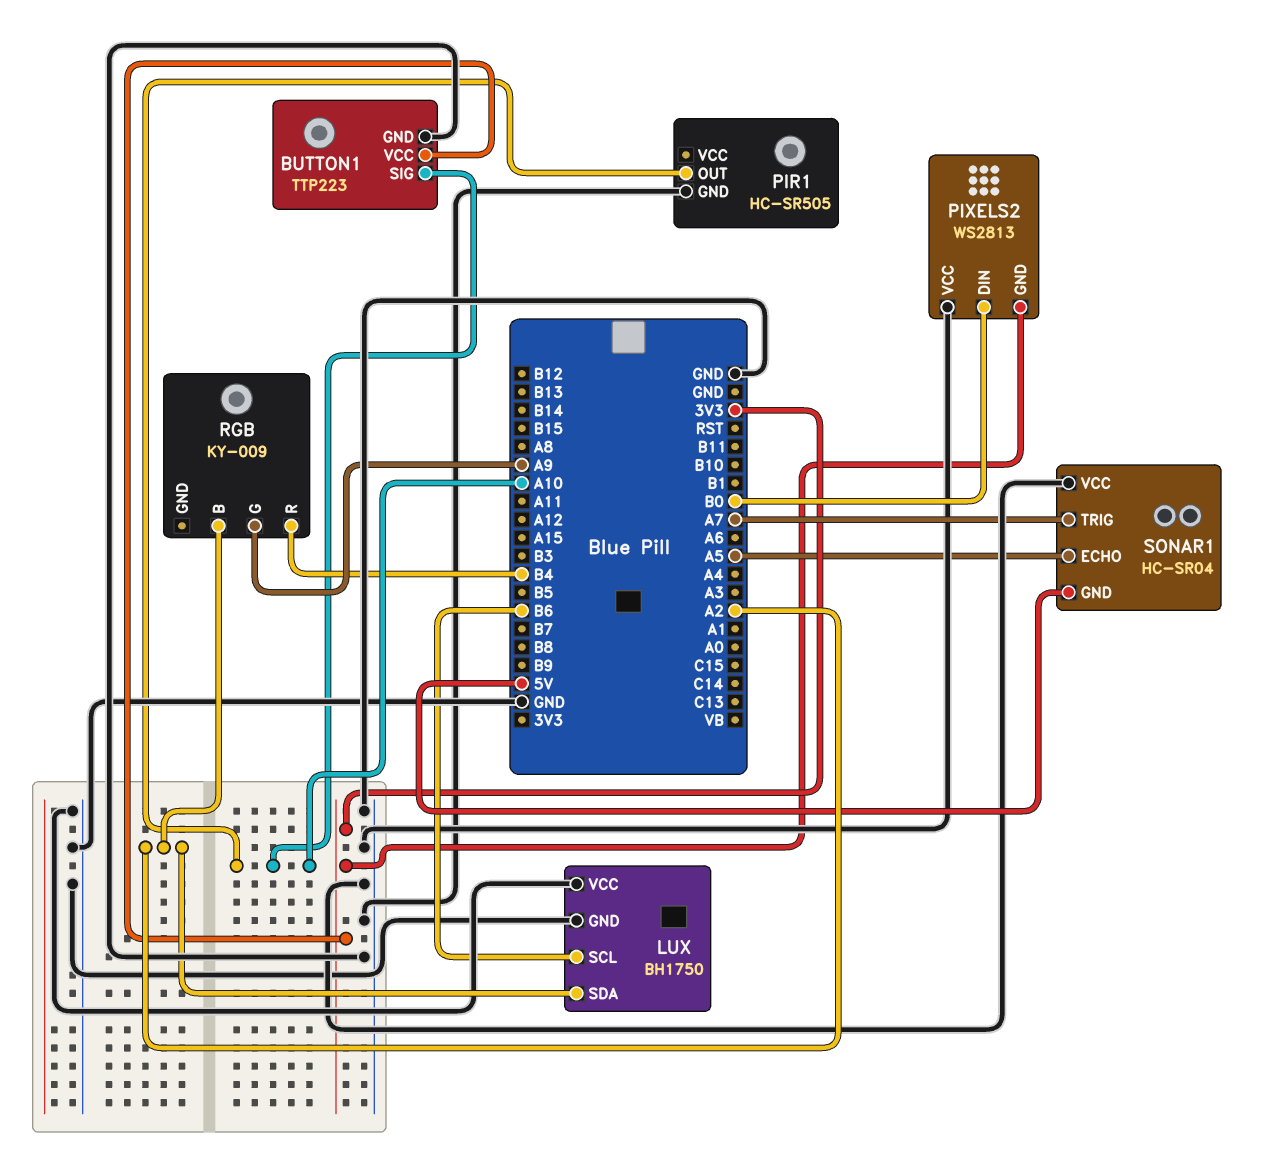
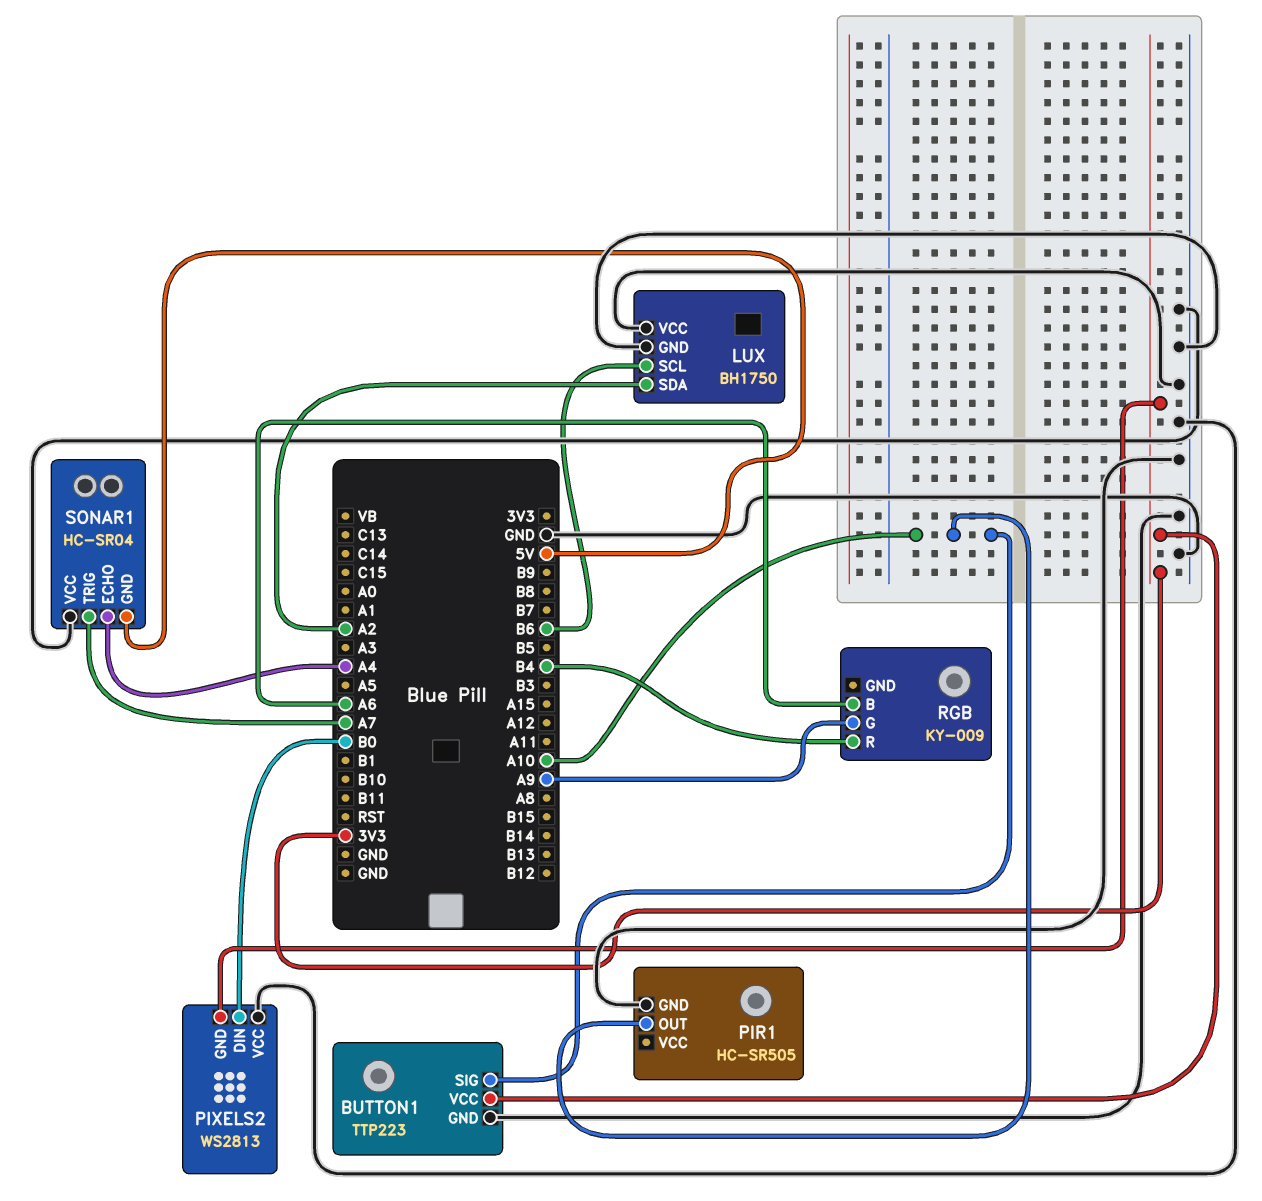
RGB pin B: A2 -> A6
SONAR1 pin ECHO: A5 -> A4

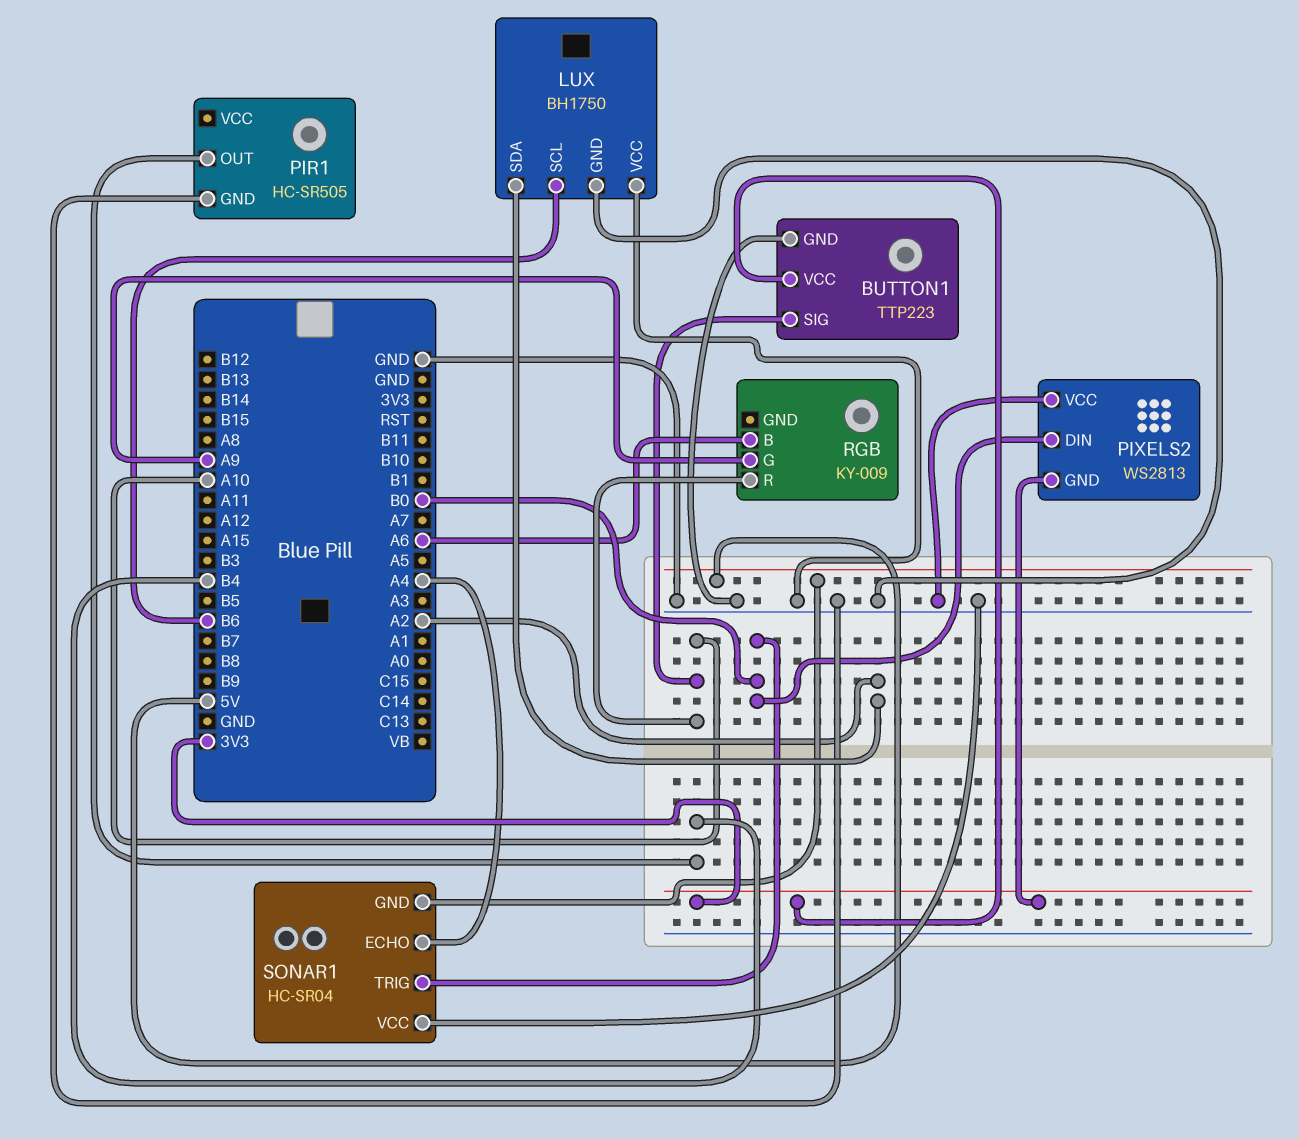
PIR1 pin OUT: A10 -> B4
RGB pin R: B4 -> A10
SONAR1 pin TRIG: A7 -> B0

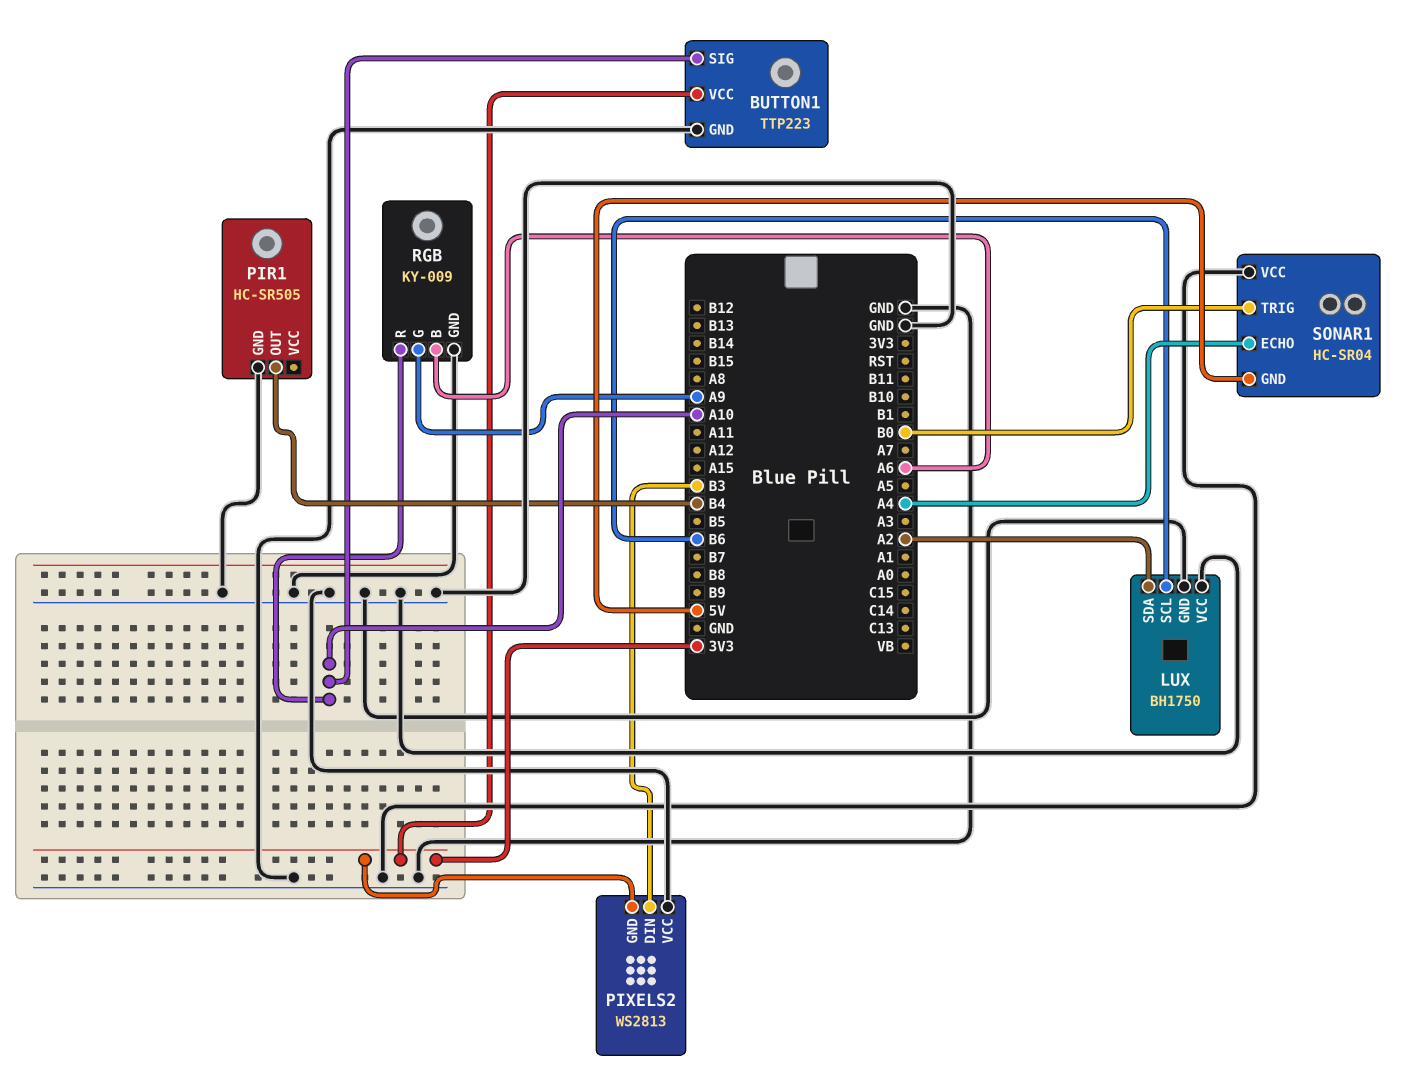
PIXELS2 pin DIN: B0 -> B3
RGB pin GND: none -> GND

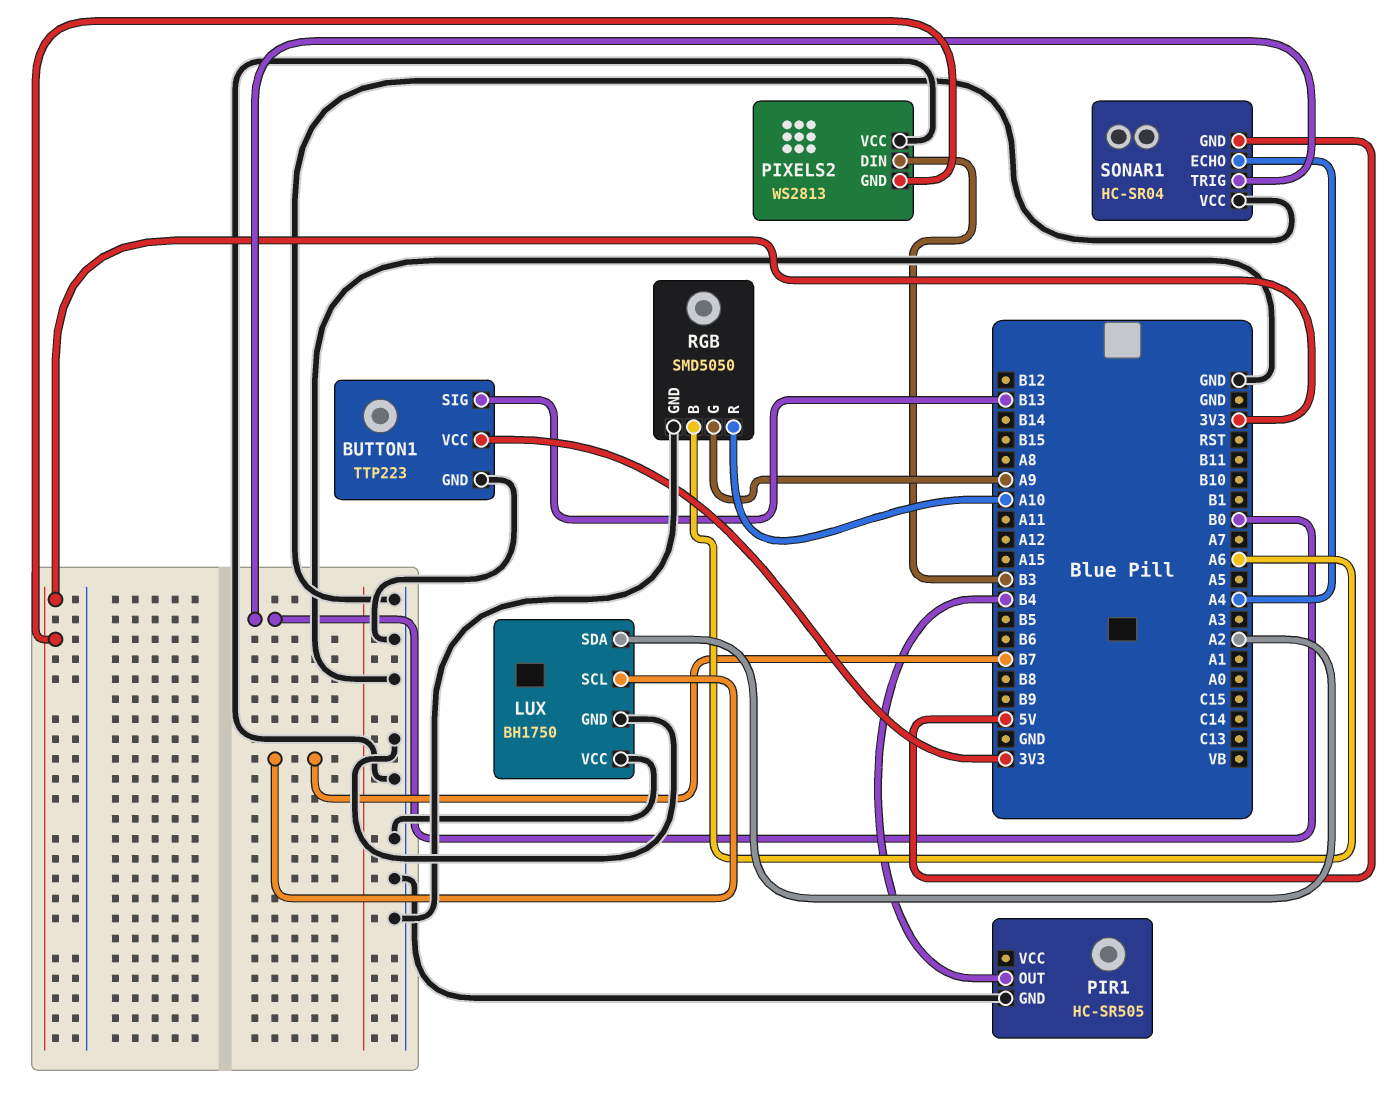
BUTTON1 pin SIG: A10 -> B13
LUX pin SCL: B6 -> B7
RGB: KY-009 -> SMD5050

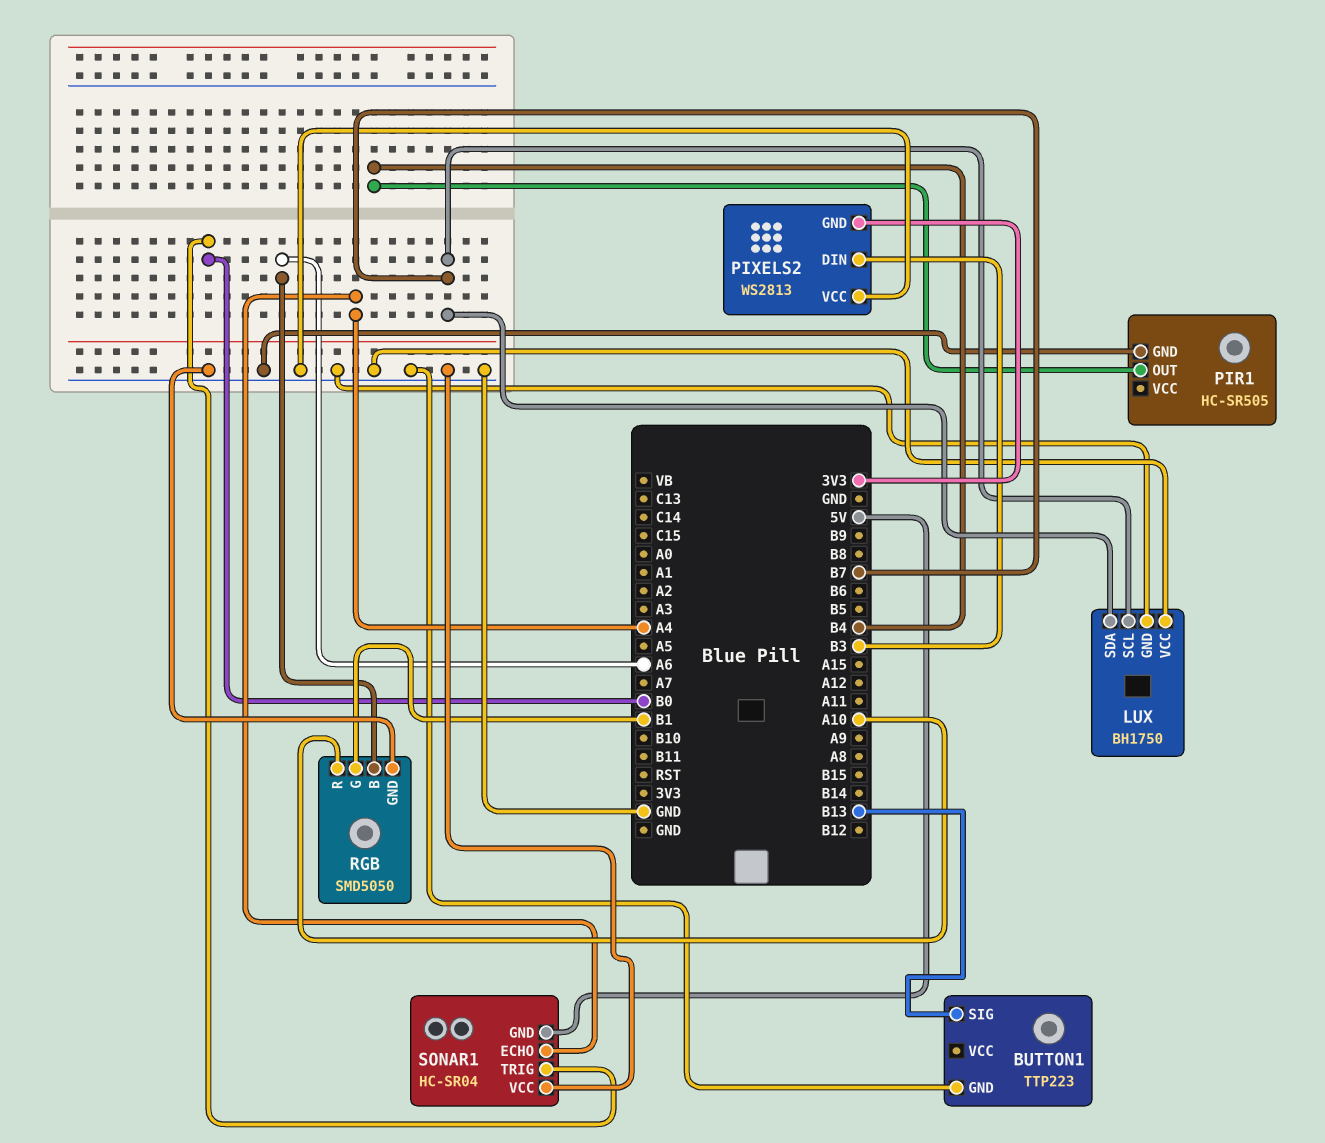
BUTTON1 pin VCC: 3V3 -> none
LUX pin SDA: A2 -> B7
RGB pin G: A9 -> B1

